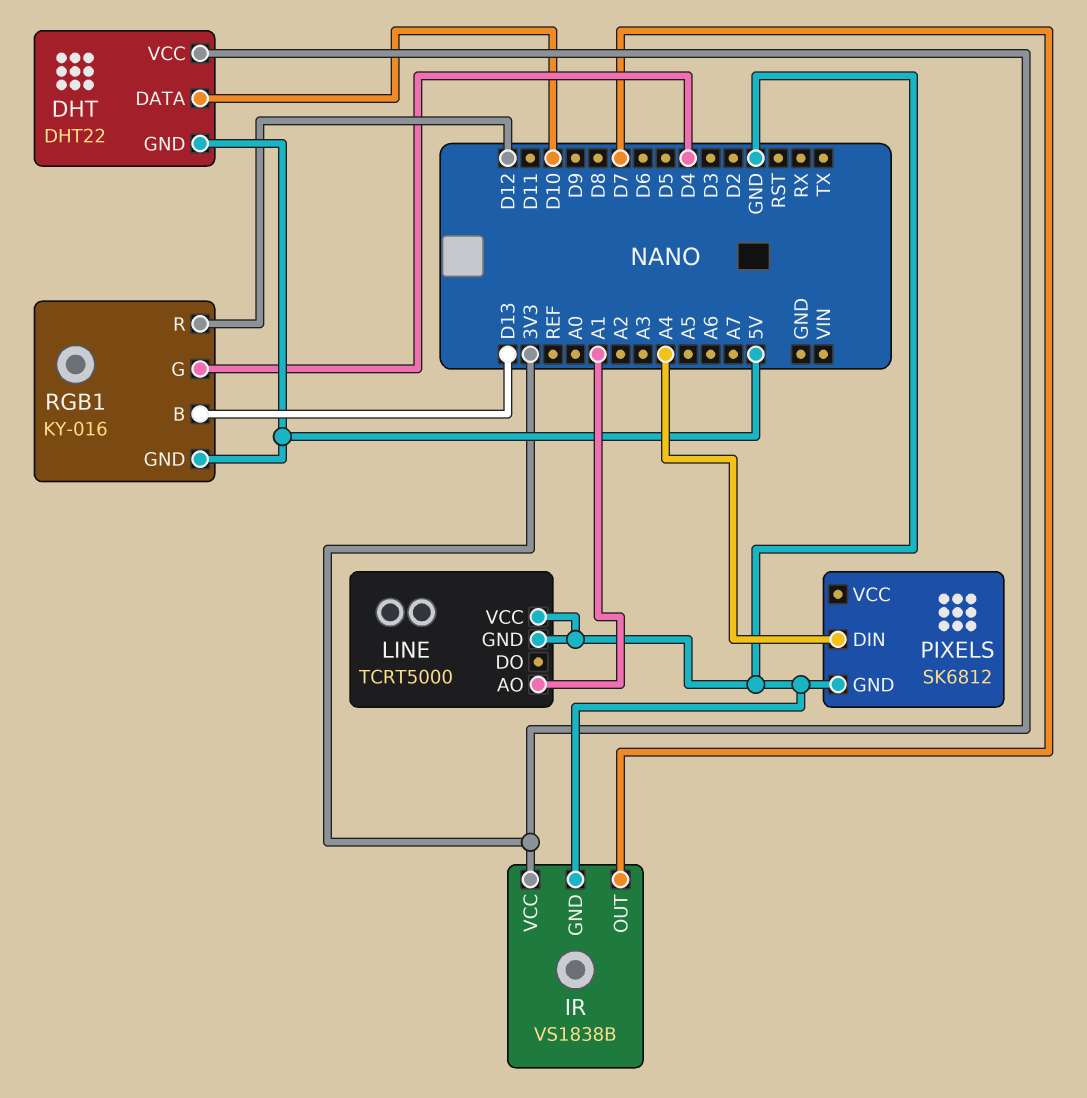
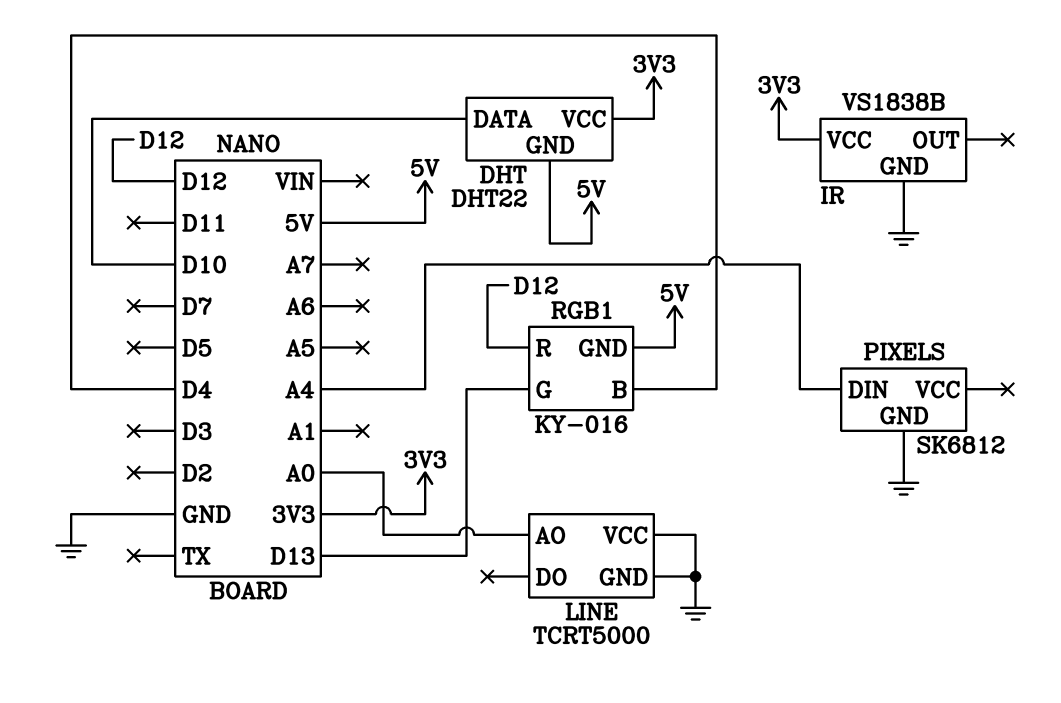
IR pin OUT: D7 -> none
LINE pin AO: A1 -> A0
RGB1 pin B: D13 -> D4
RGB1 pin G: D4 -> D13

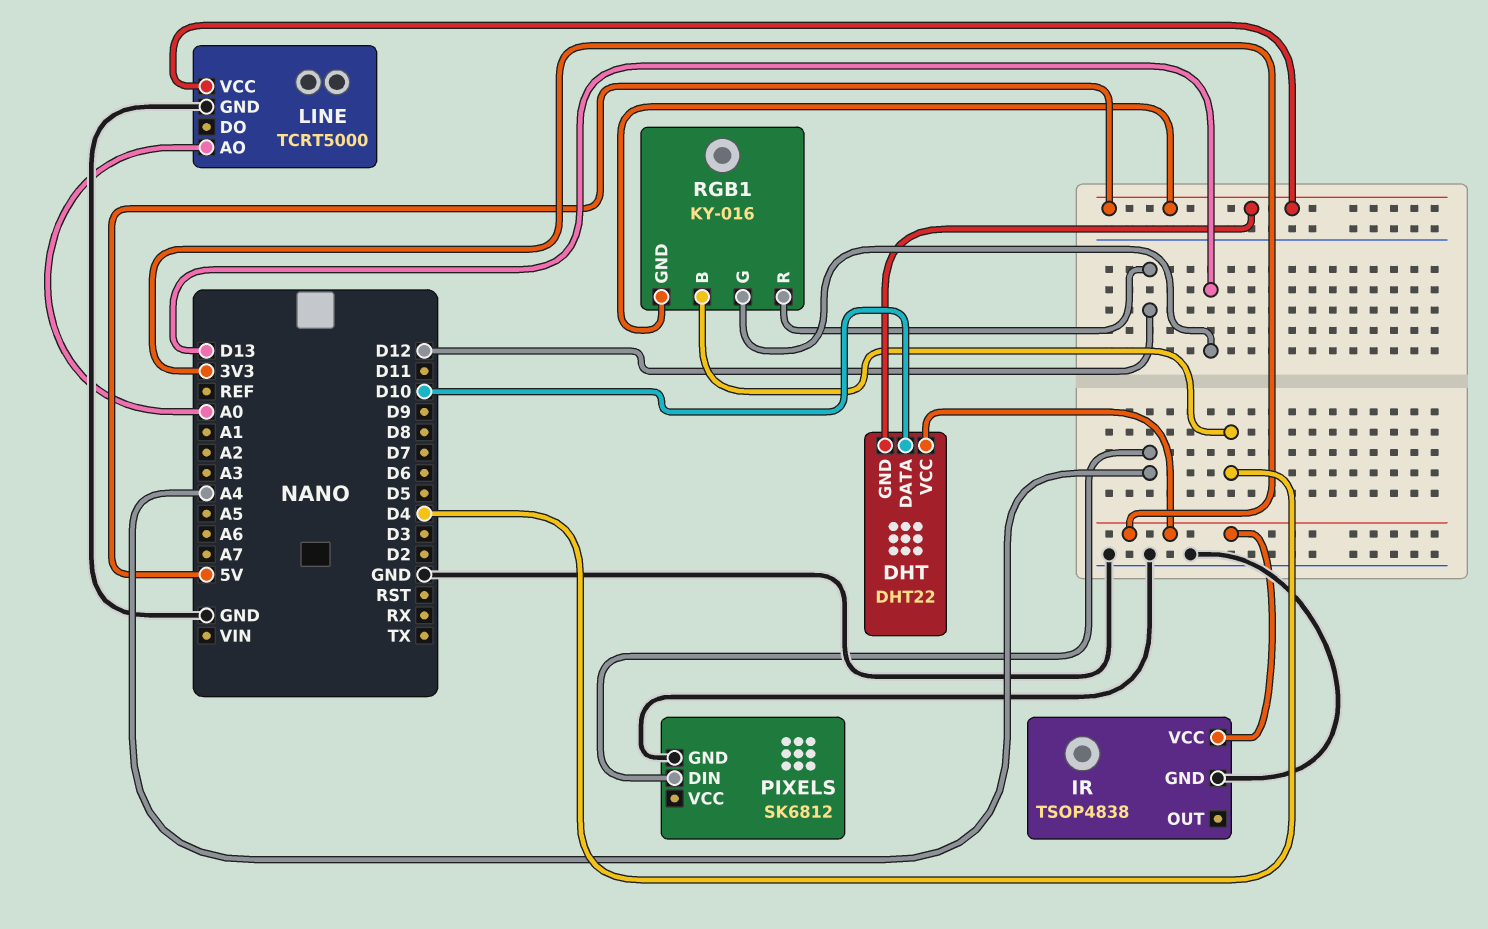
IR: VS1838B -> TSOP4838
LINE pin VCC: GND -> 5V

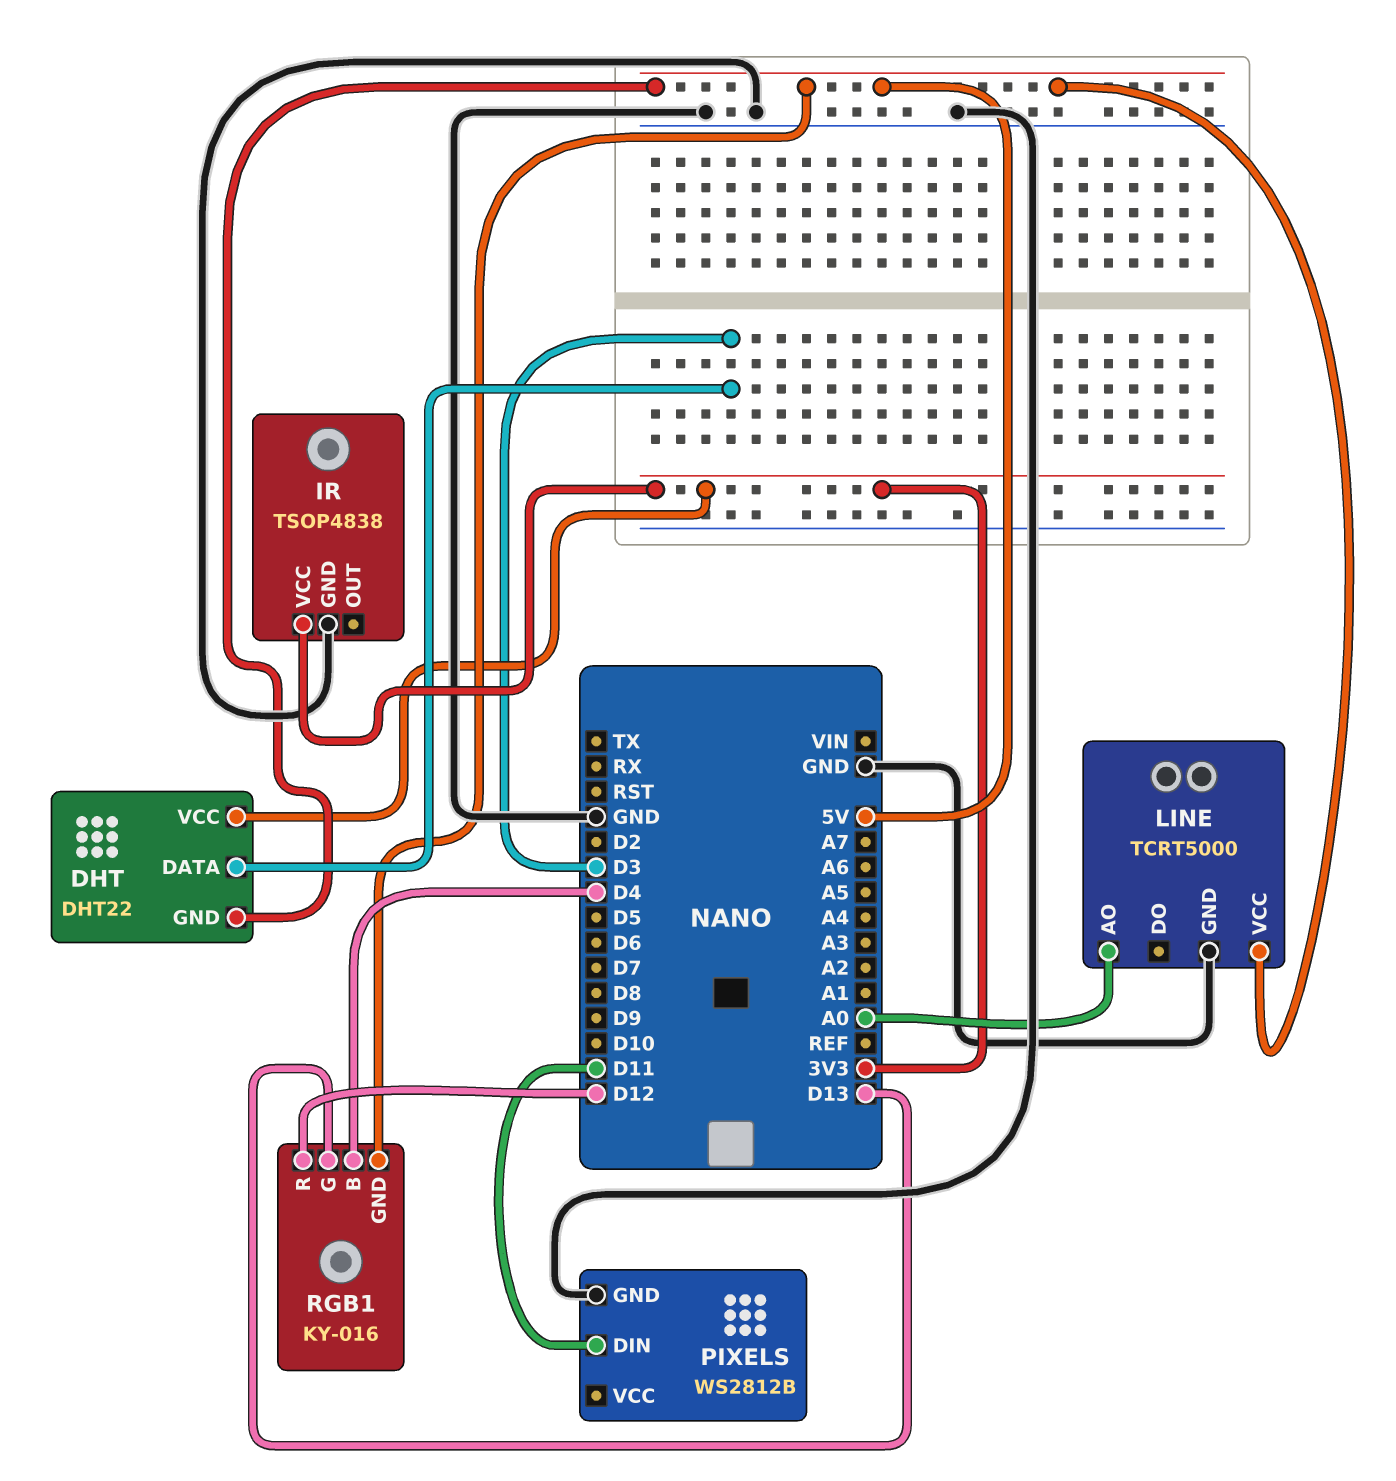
DHT pin DATA: D10 -> D3
PIXELS: SK6812 -> WS2812B
PIXELS pin DIN: A4 -> D11

